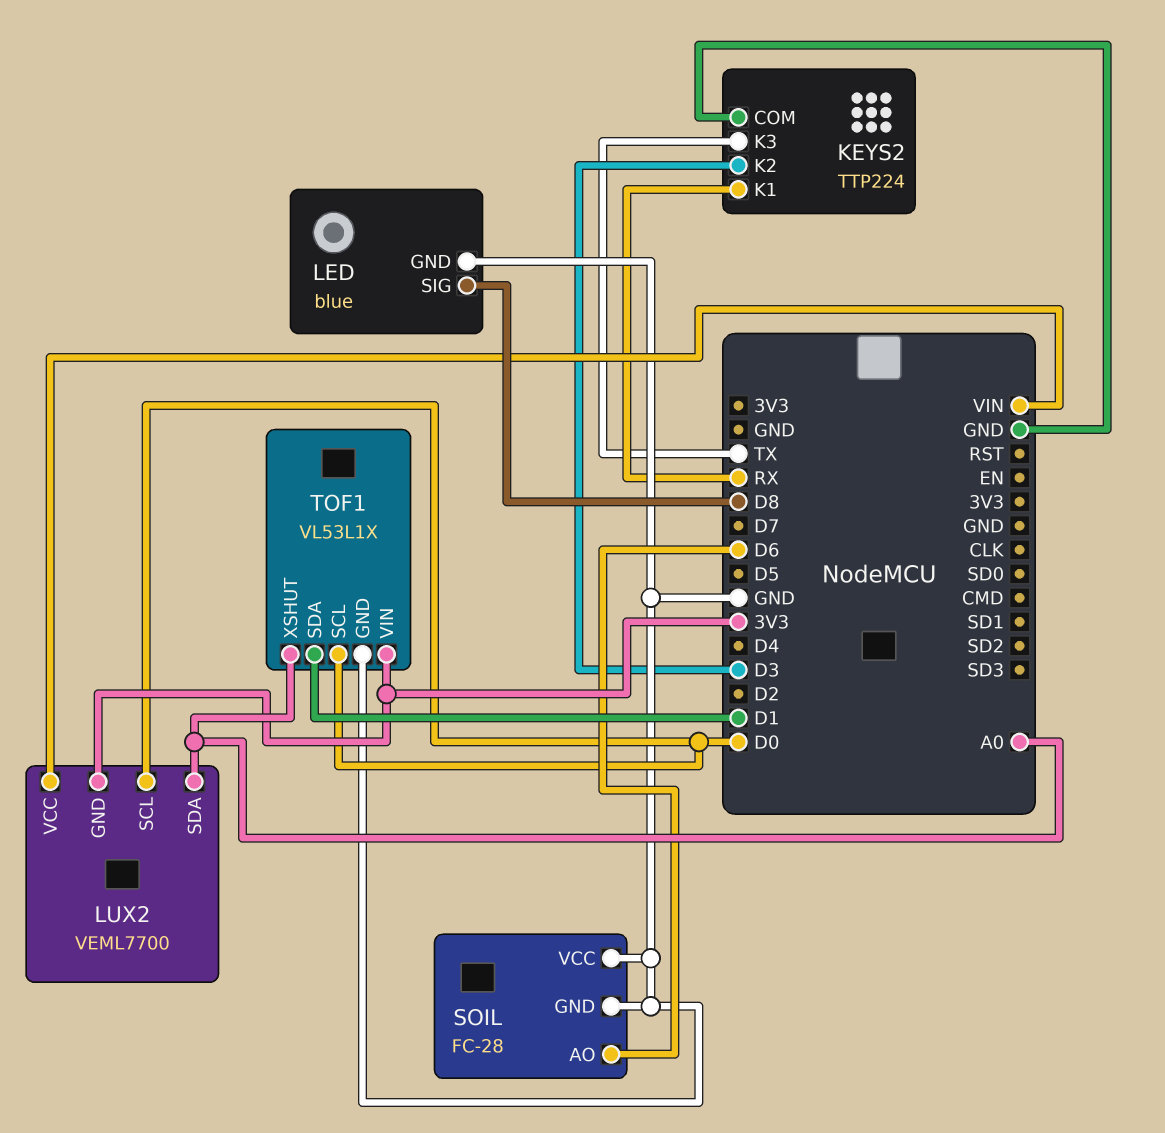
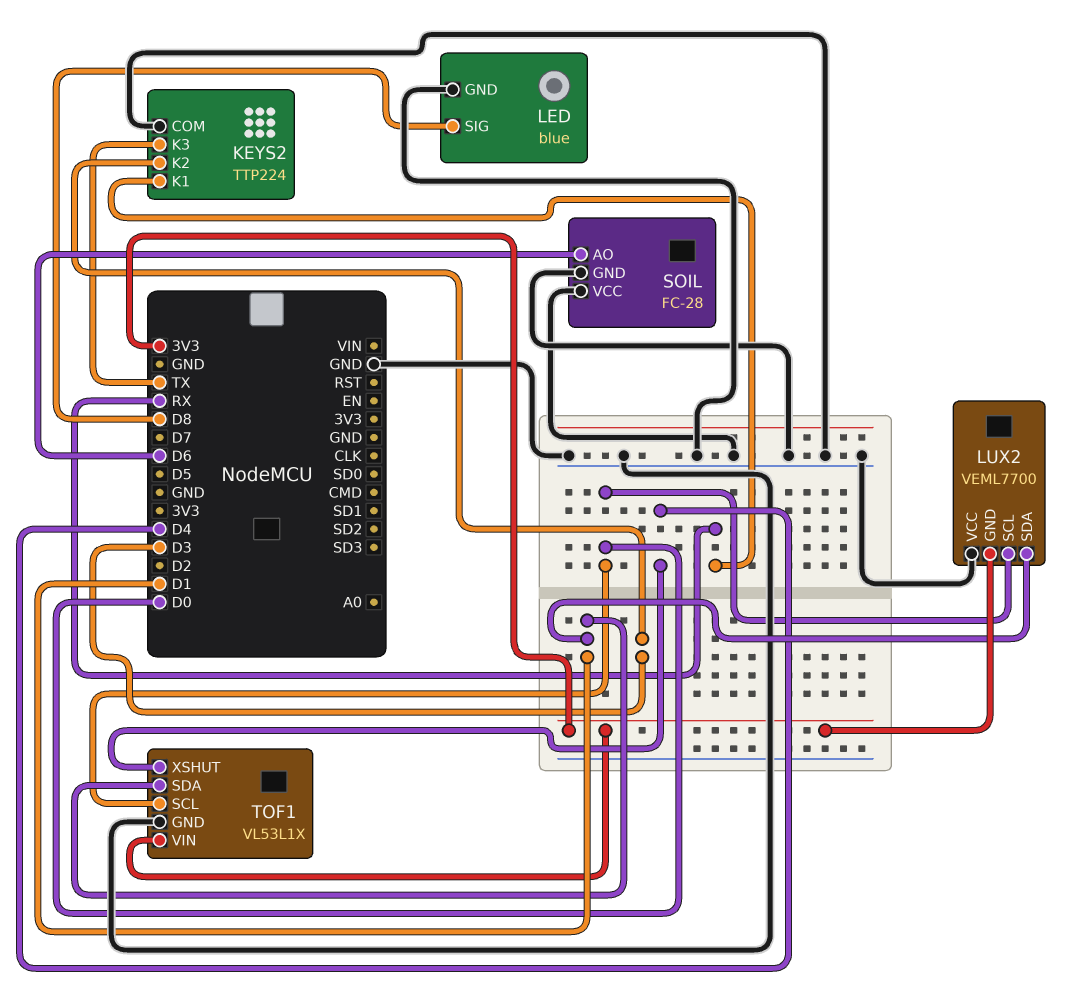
LUX2 pin SDA: A0 -> D1
LUX2 pin VCC: VIN -> GND
TOF1 pin XSHUT: A0 -> D4

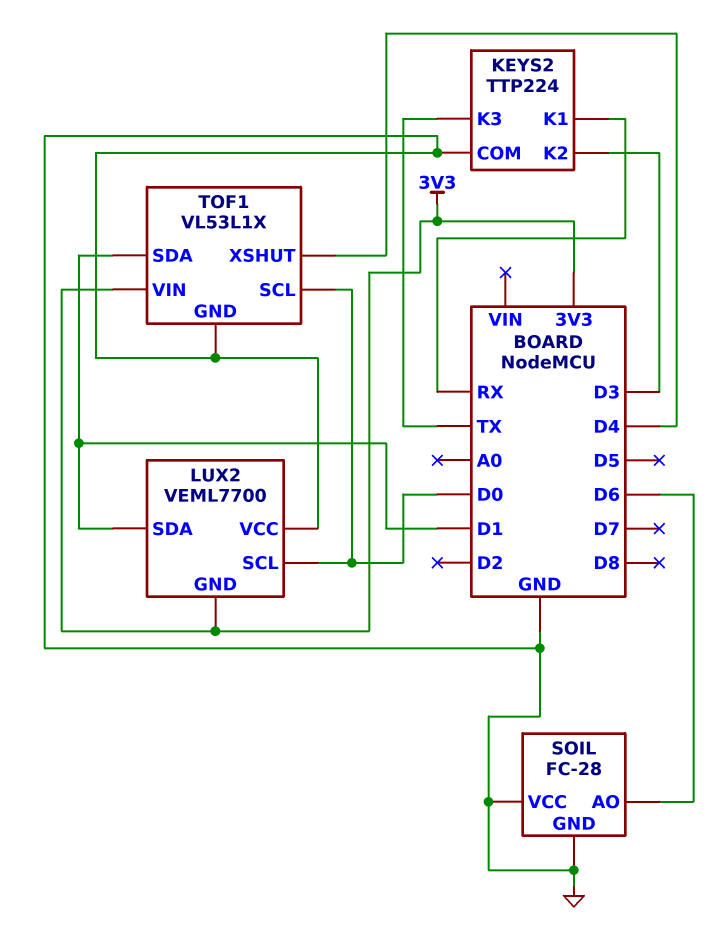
LED: blue -> none
LED pin GND: GND -> none
LED pin SIG: D8 -> none

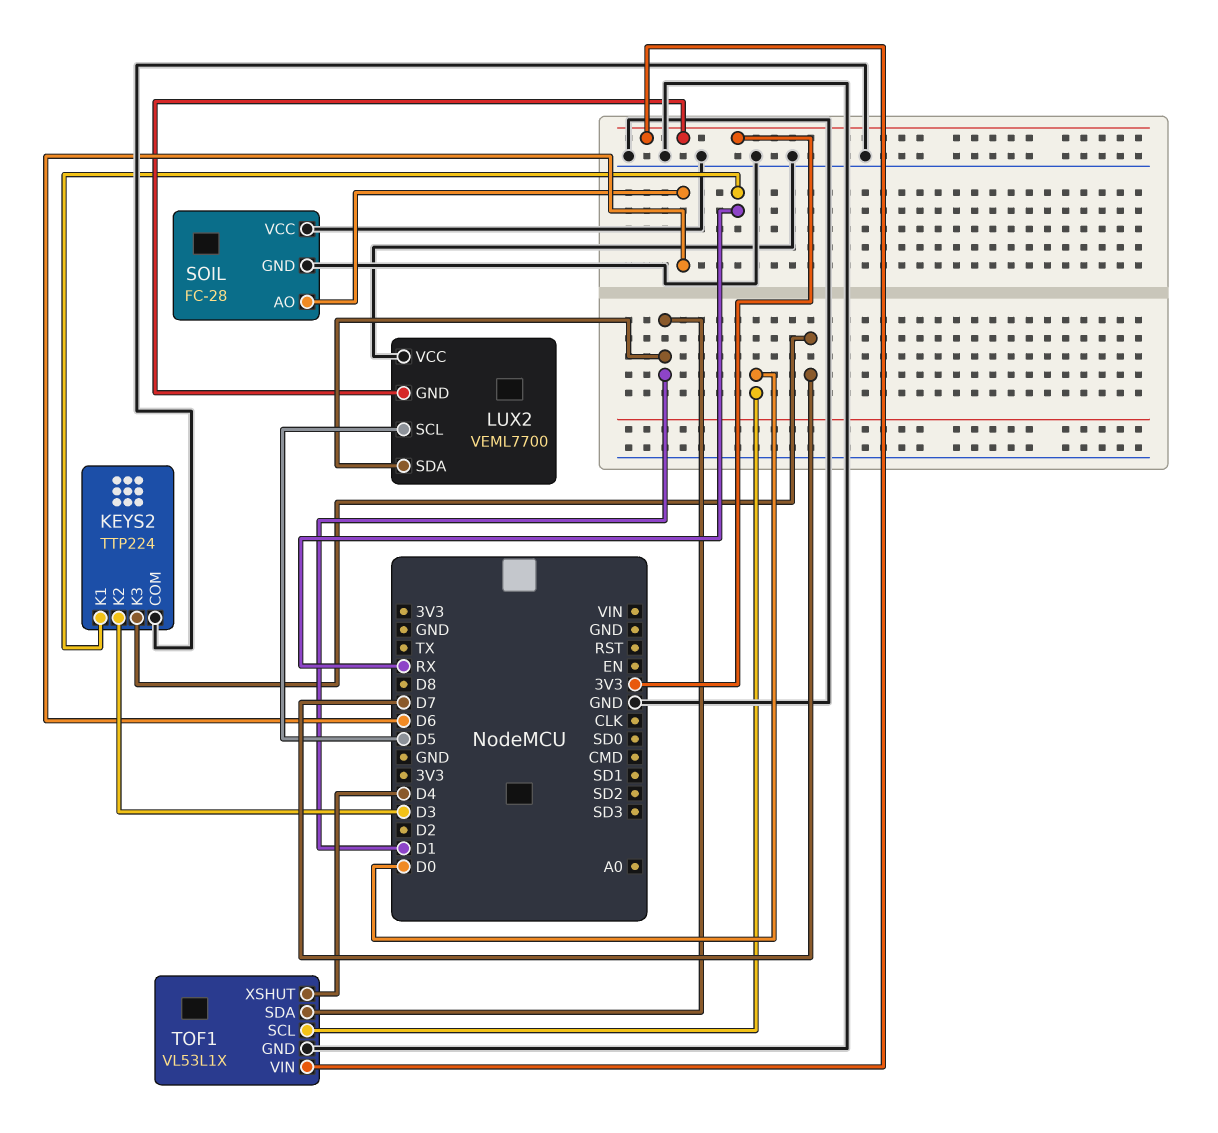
KEYS2 pin K3: TX -> D7
LUX2 pin SCL: D0 -> D5

